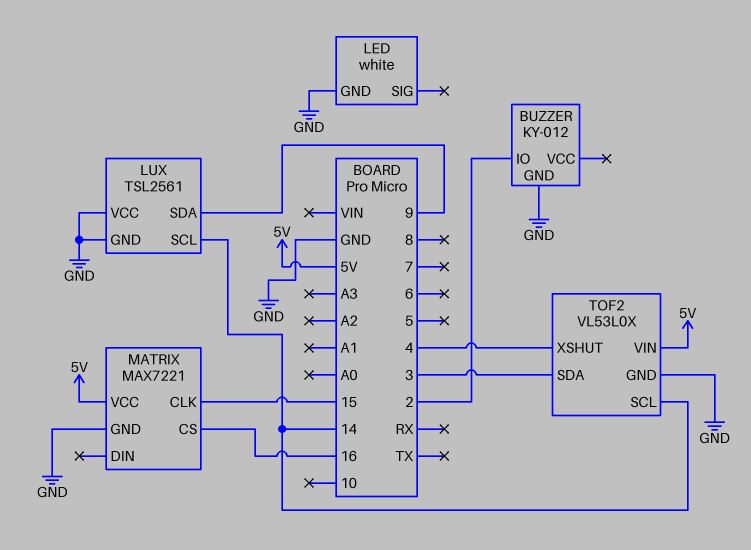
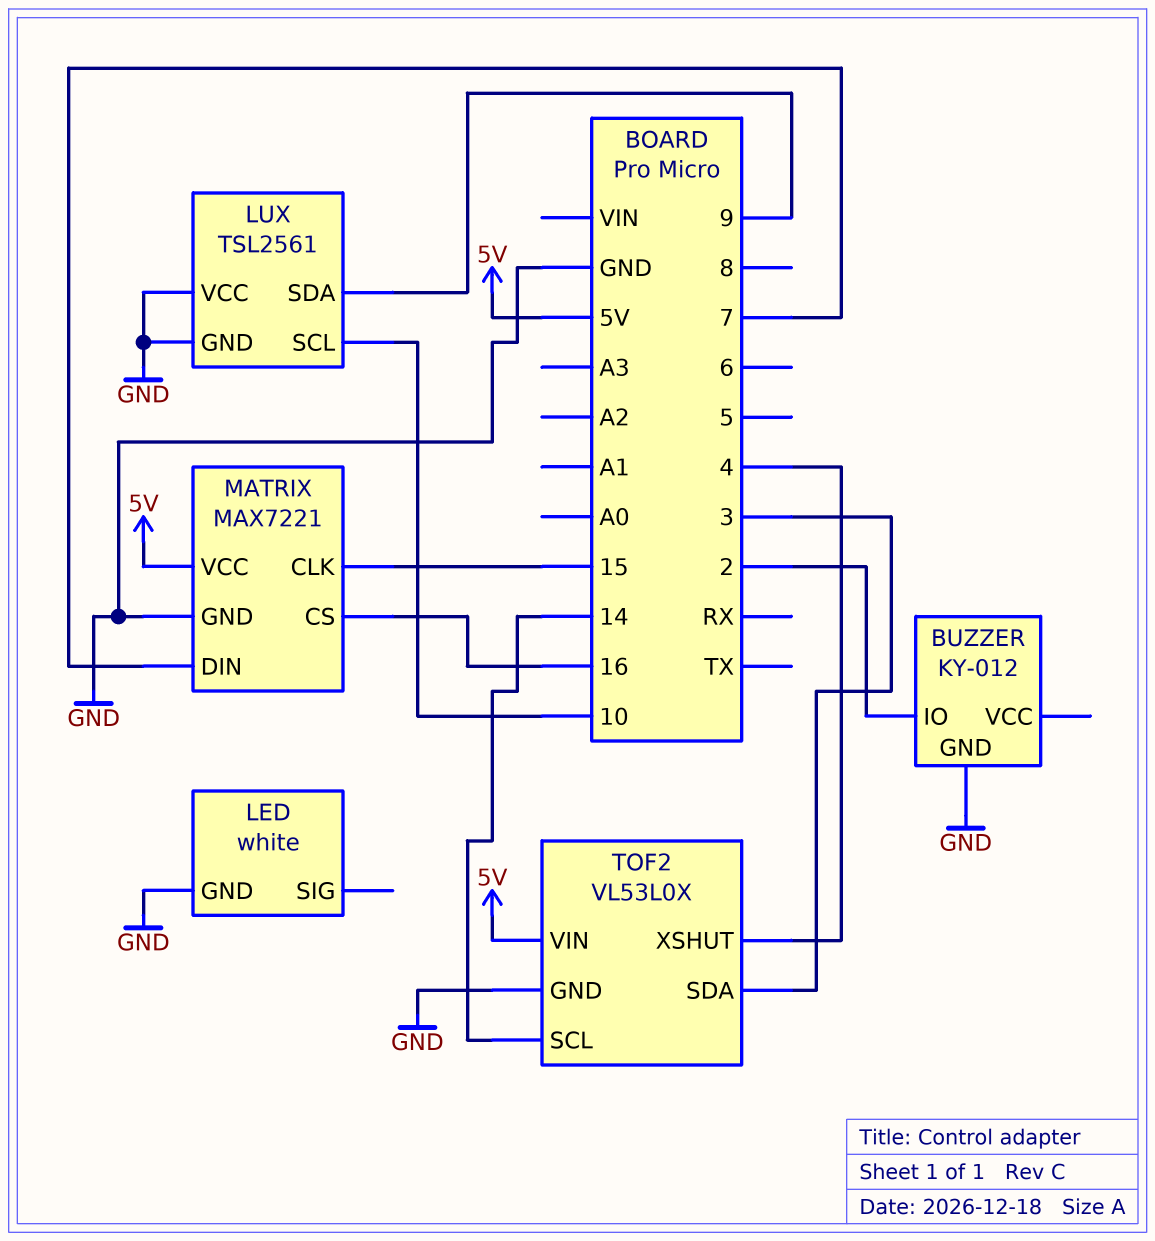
LUX pin SCL: 14 -> 10
MATRIX pin DIN: none -> 7

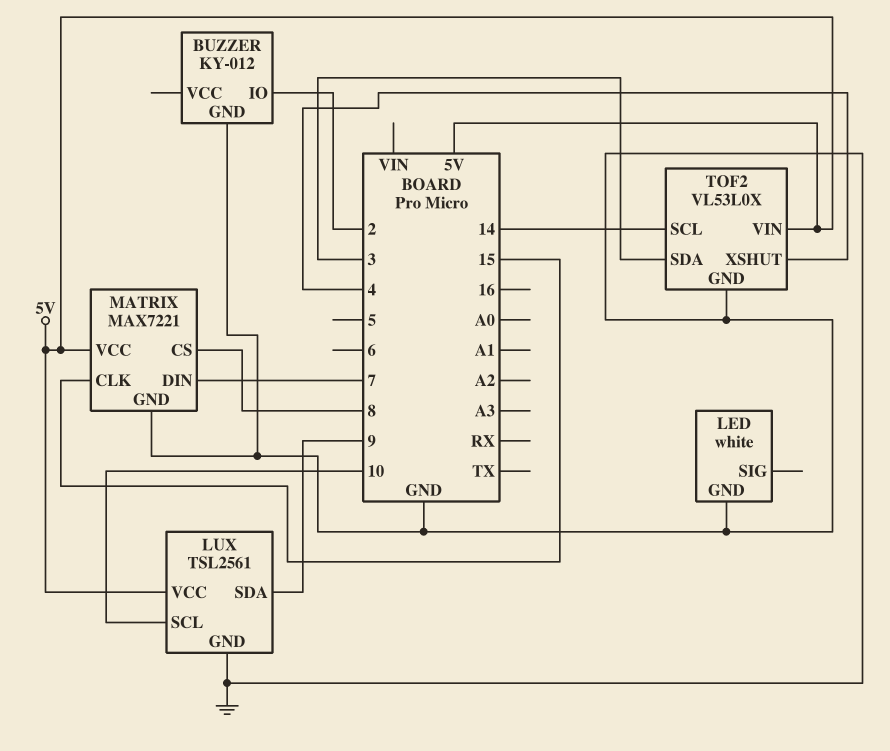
LUX pin VCC: GND -> 5V
MATRIX pin CS: 16 -> 8

